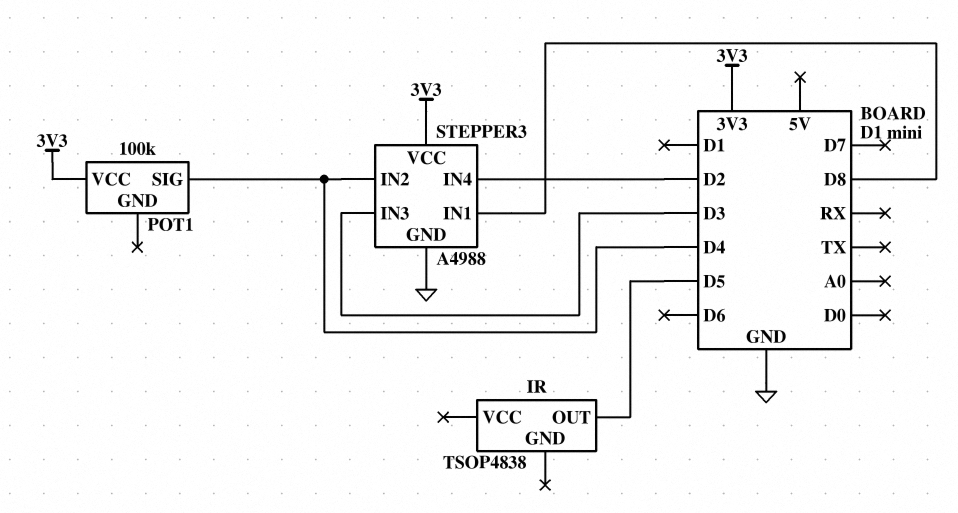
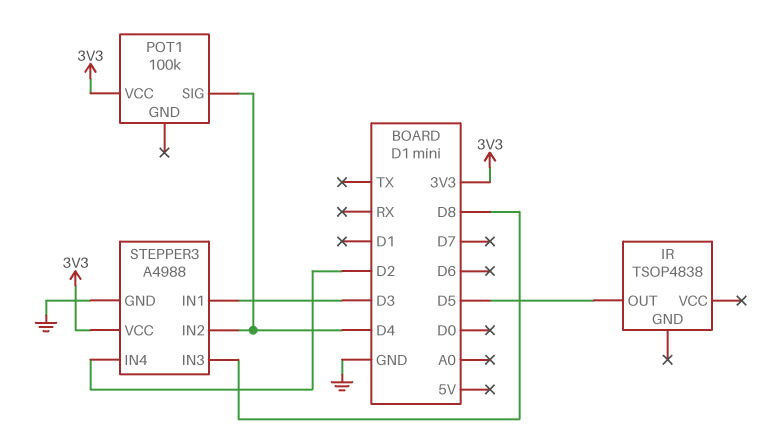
STEPPER3 pin IN1: D8 -> D3
STEPPER3 pin IN3: D3 -> D8

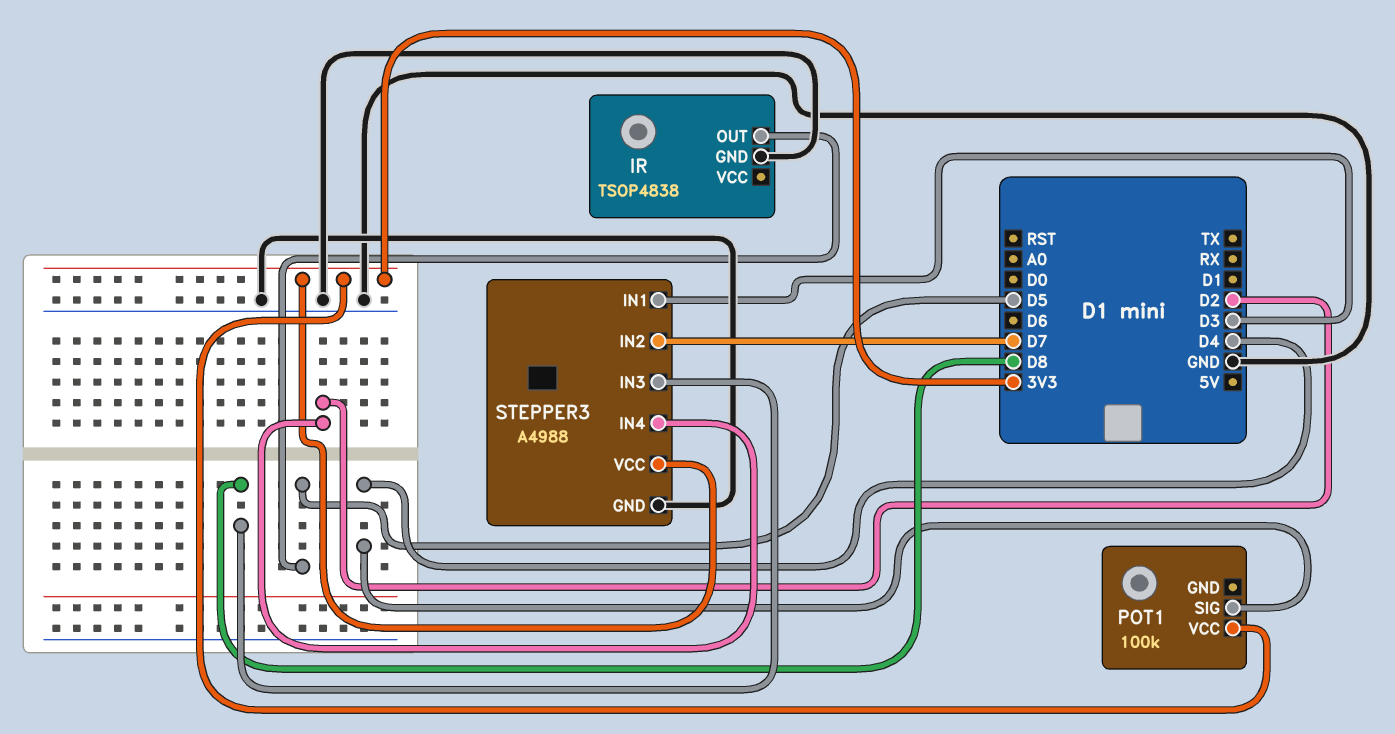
IR pin GND: none -> GND
STEPPER3 pin IN2: D4 -> D7

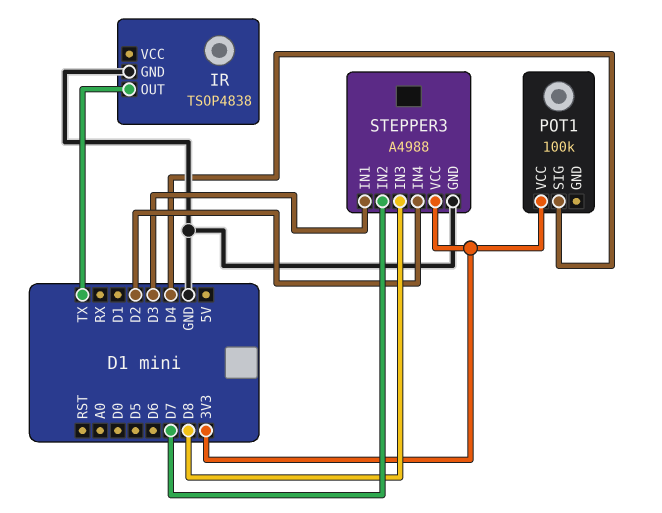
IR pin OUT: D5 -> TX

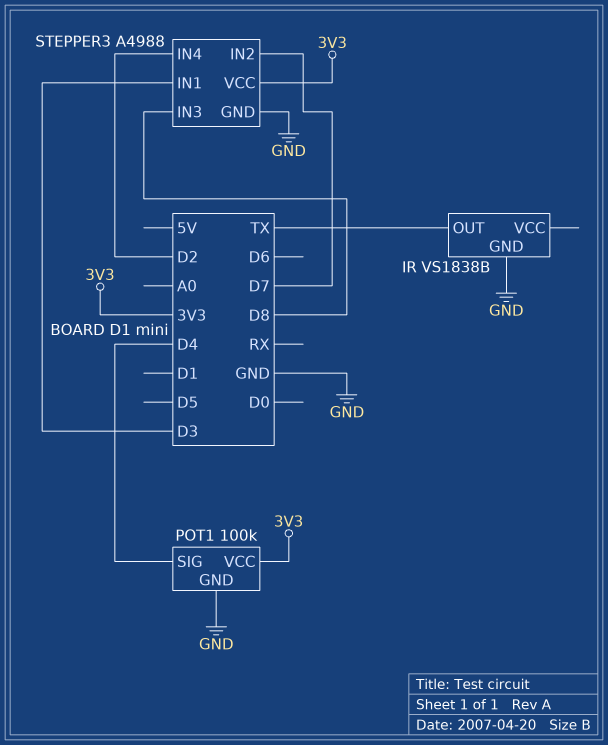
IR: TSOP4838 -> VS1838B
POT1 pin GND: none -> GND

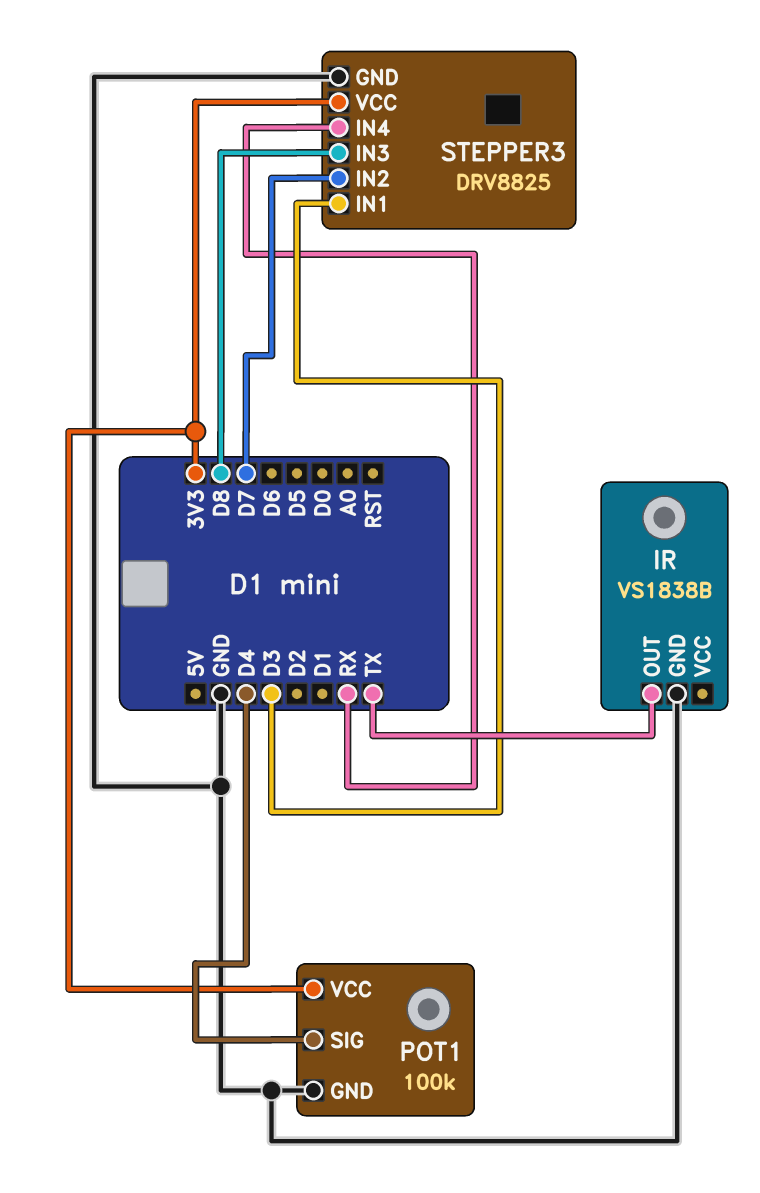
STEPPER3: A4988 -> DRV8825
STEPPER3 pin IN4: D2 -> RX

